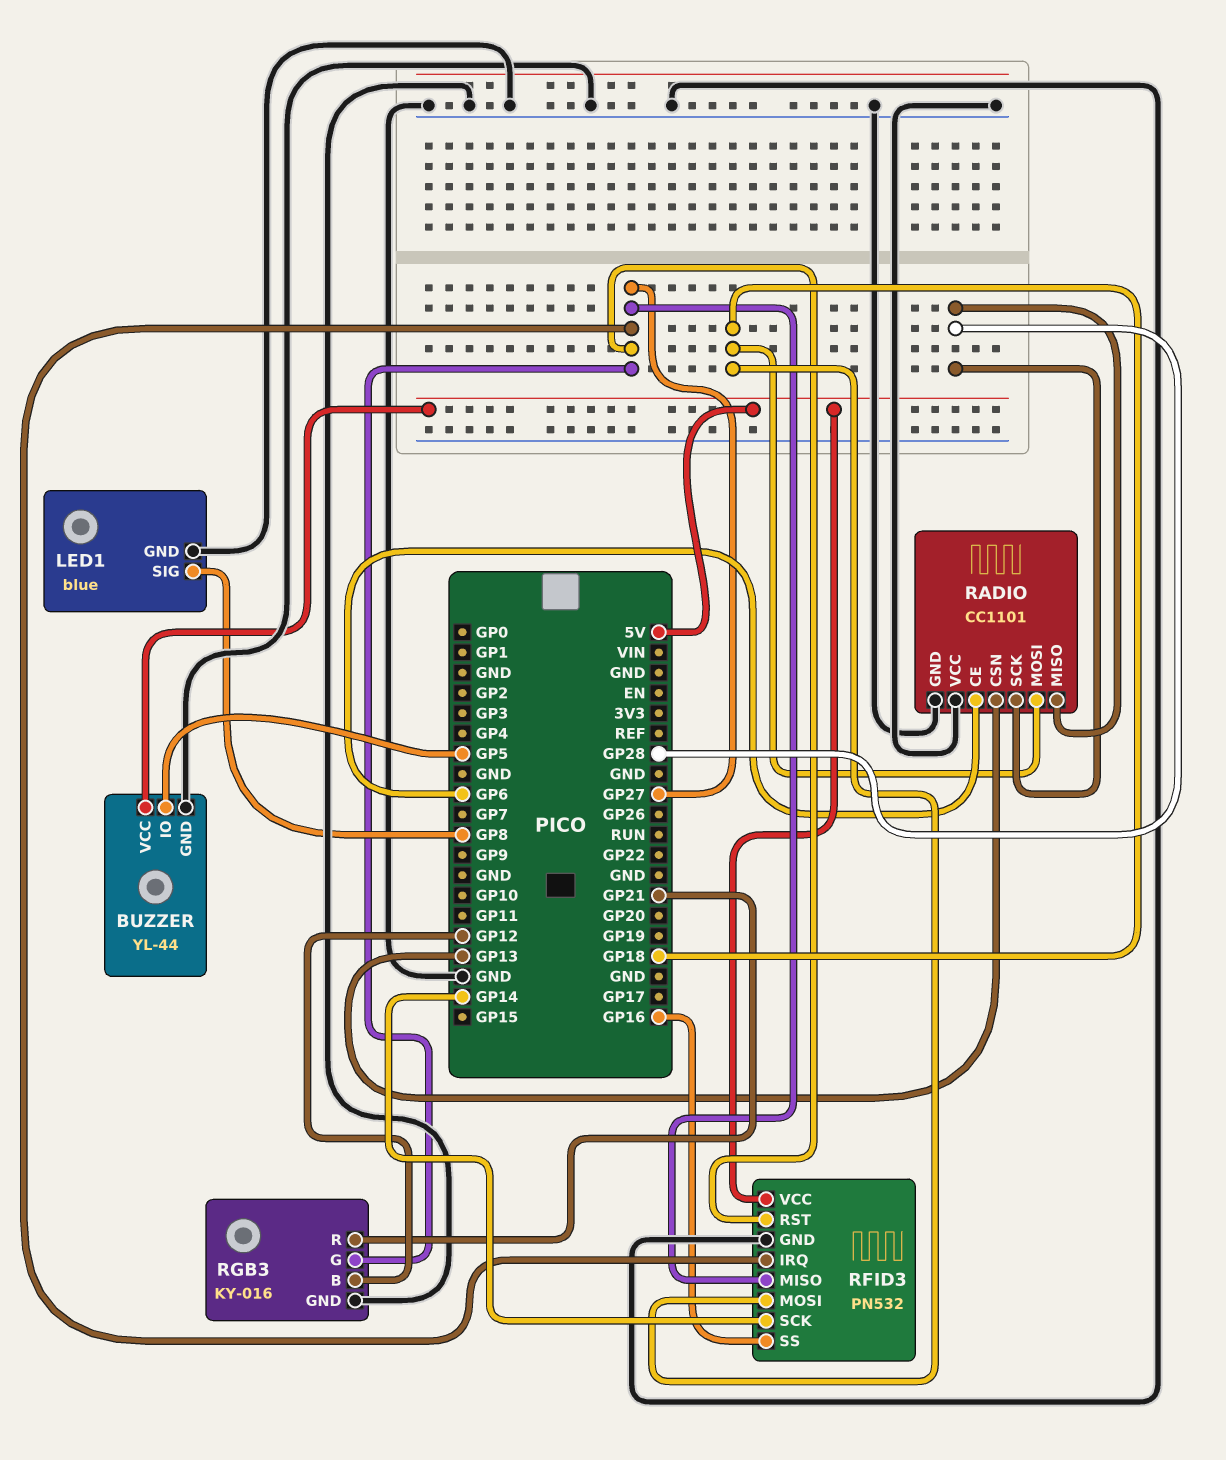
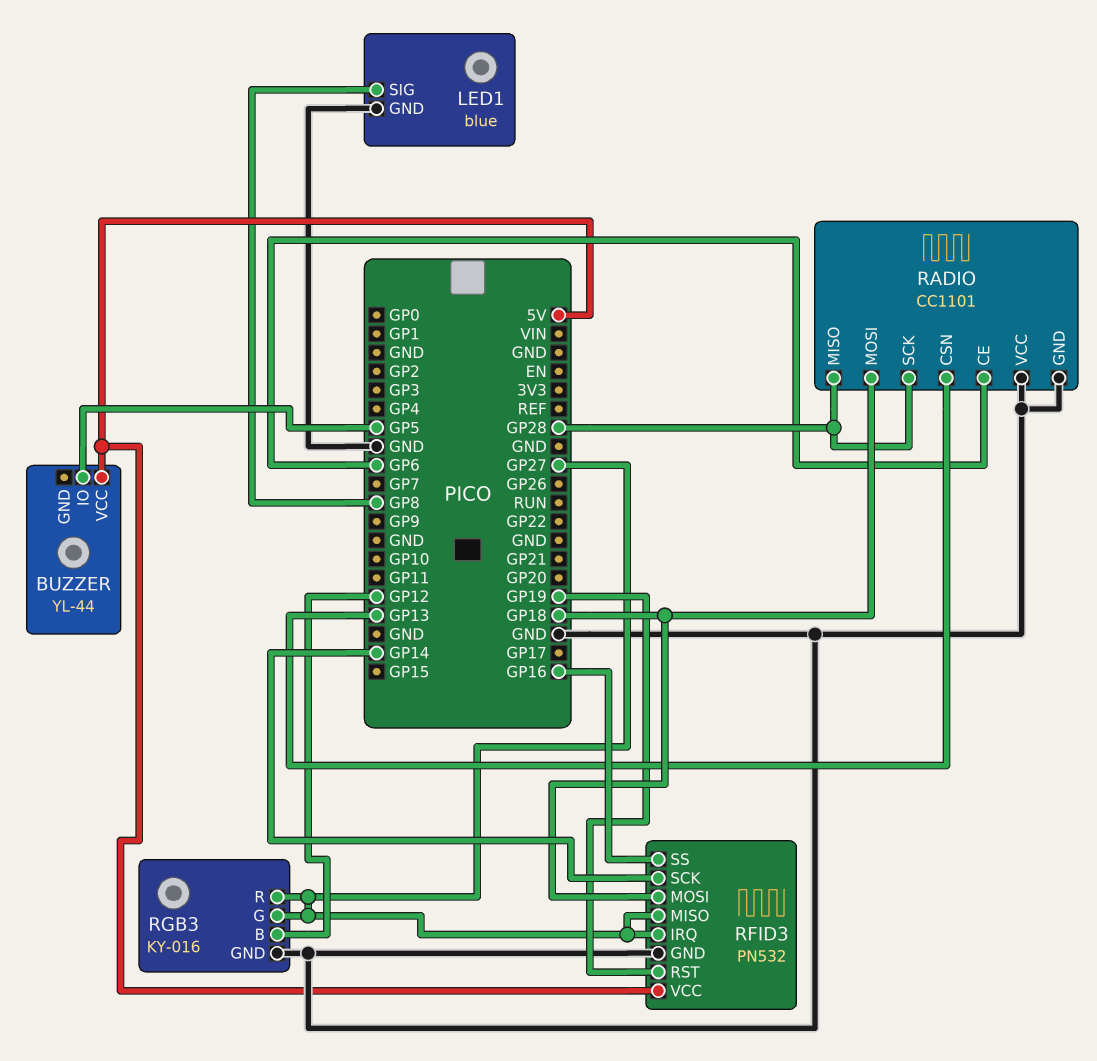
BUZZER pin GND: GND -> none
RFID3 pin RST: GP27 -> GP19
RGB3 pin R: GP21 -> GP27

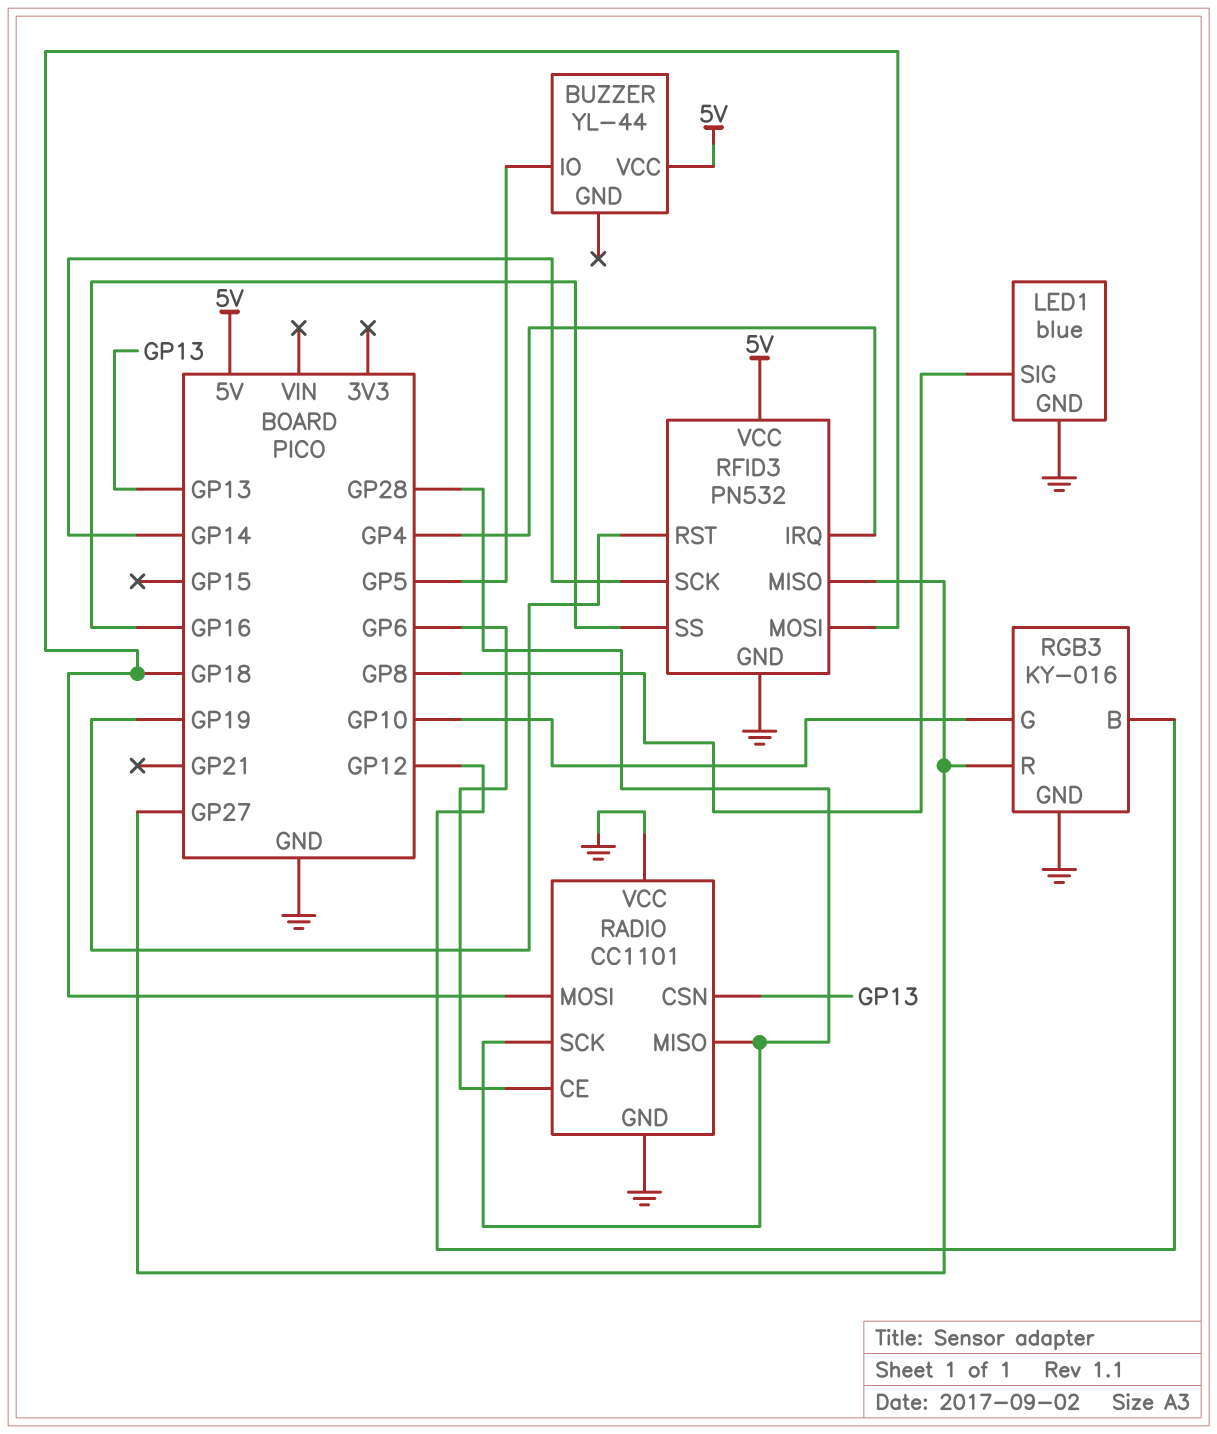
RFID3 pin IRQ: GP27 -> GP4
RGB3 pin G: GP27 -> GP10

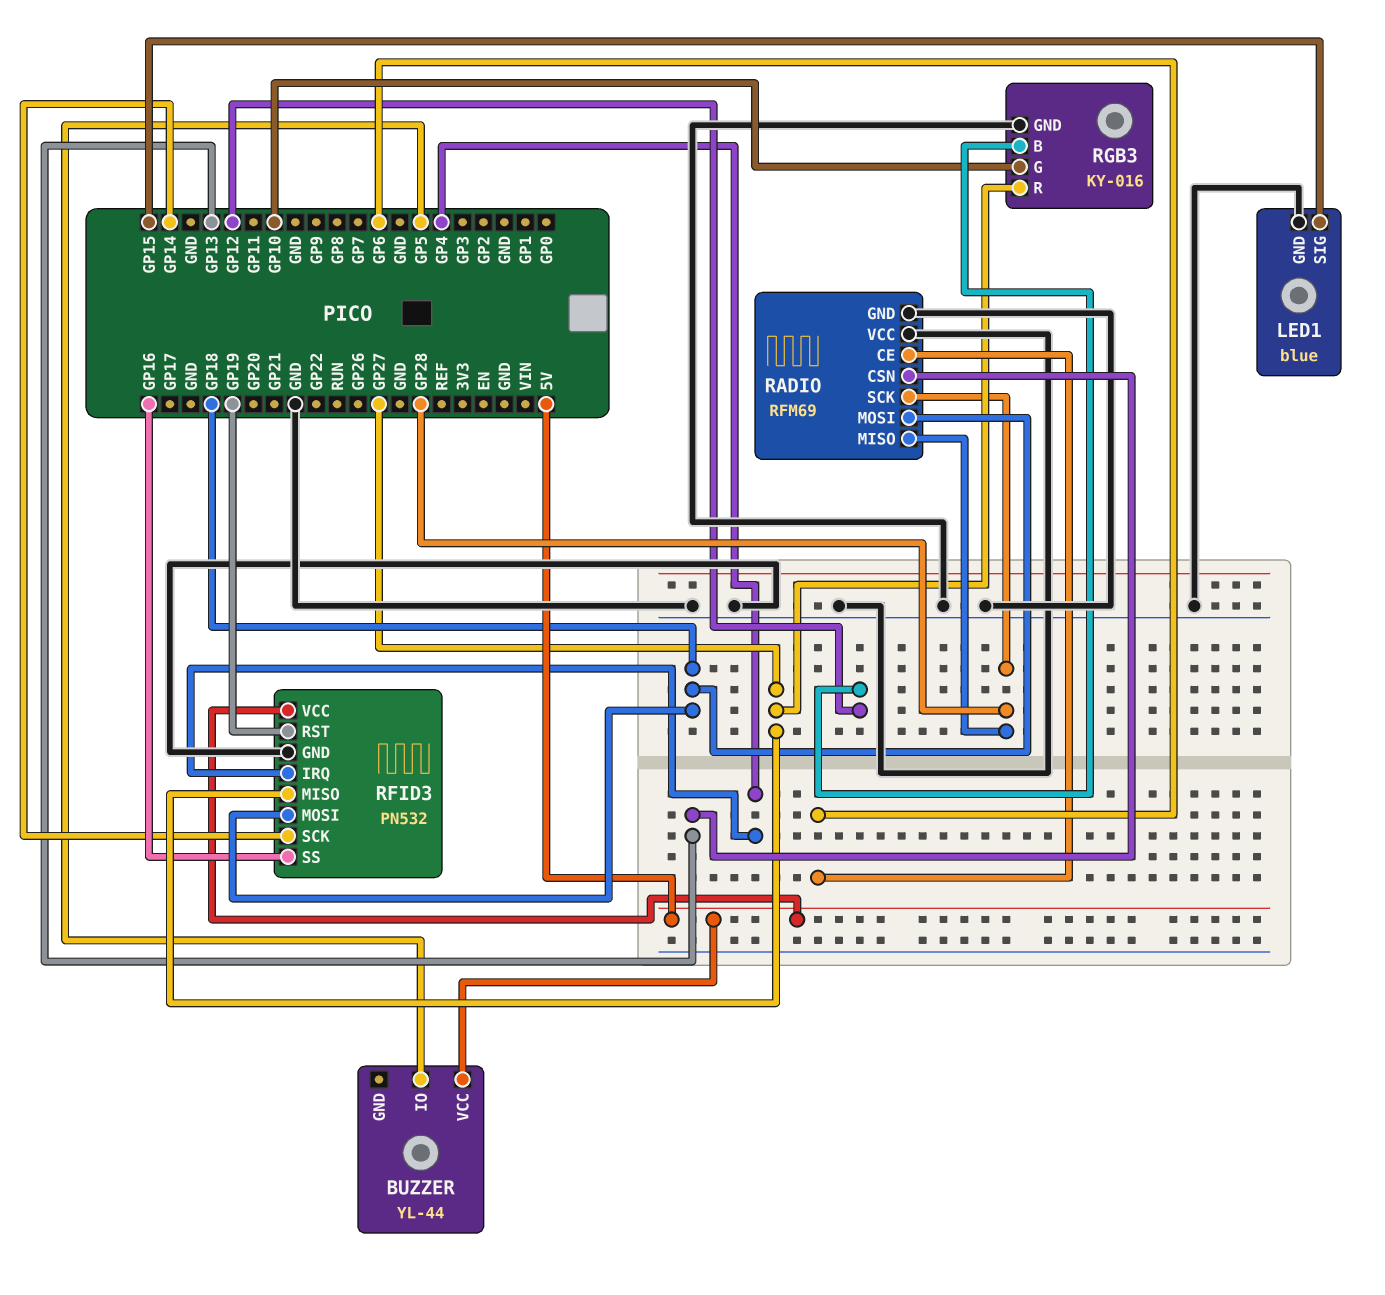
LED1 pin SIG: GP8 -> GP15
RADIO: CC1101 -> RFM69

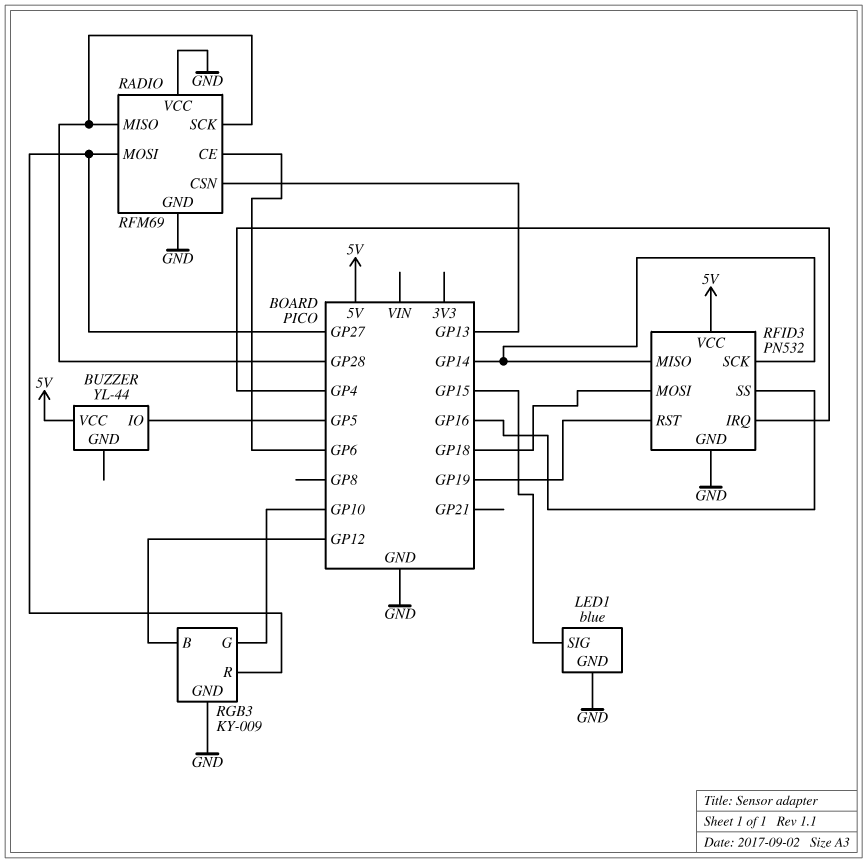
RADIO pin MOSI: GP18 -> GP27
RFID3 pin MISO: GP27 -> GP14
RGB3: KY-016 -> KY-009

